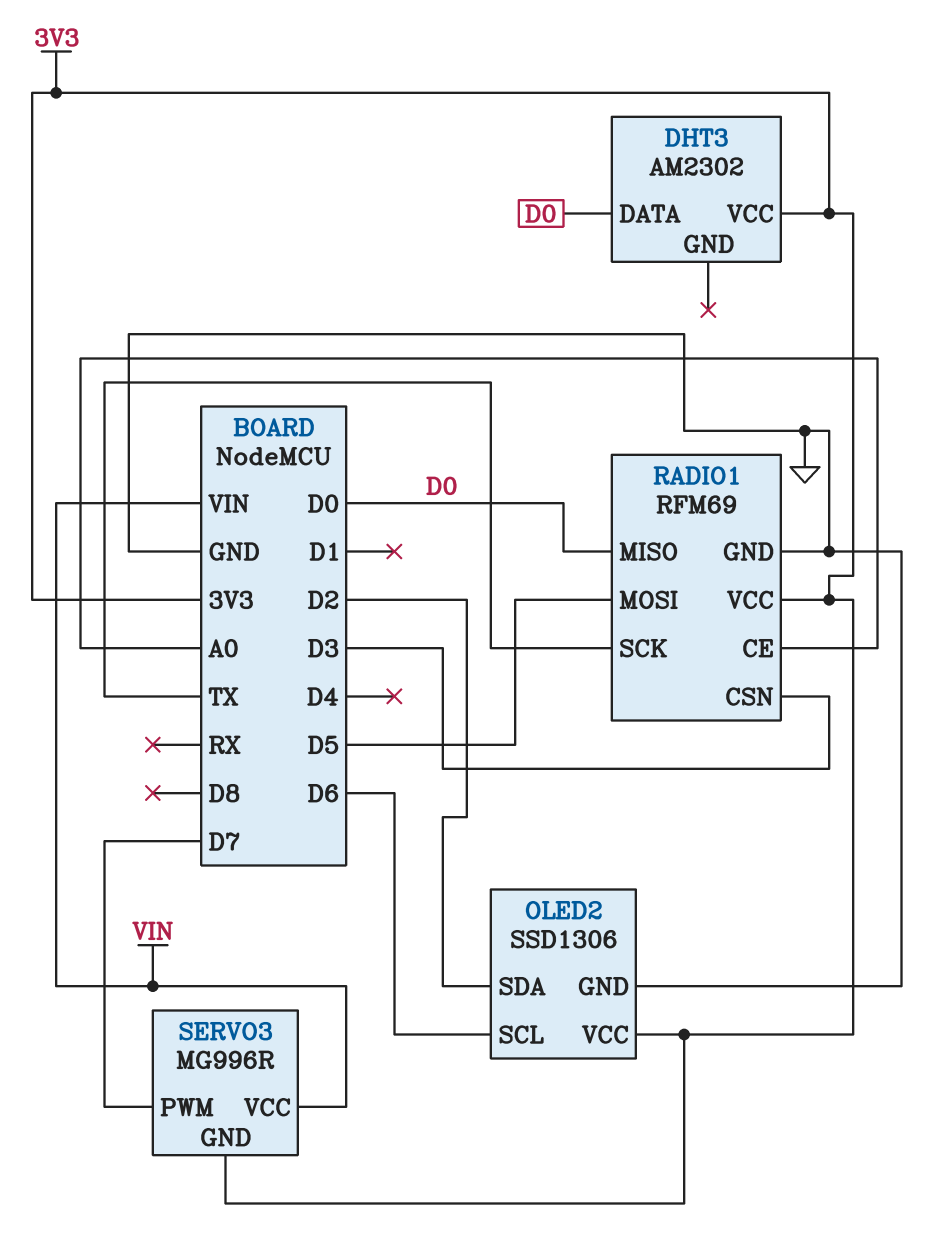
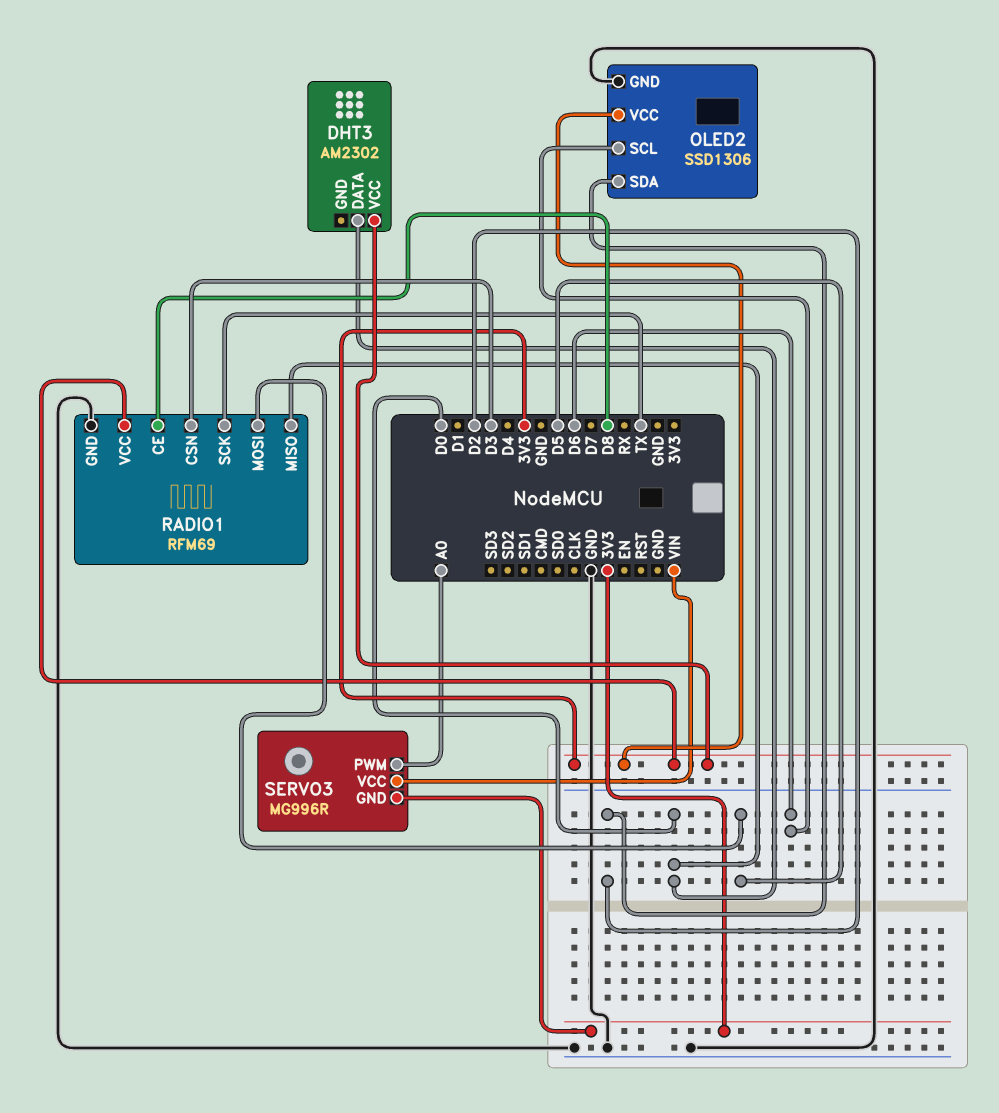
RADIO1 pin CE: A0 -> D8
SERVO3 pin PWM: D7 -> A0

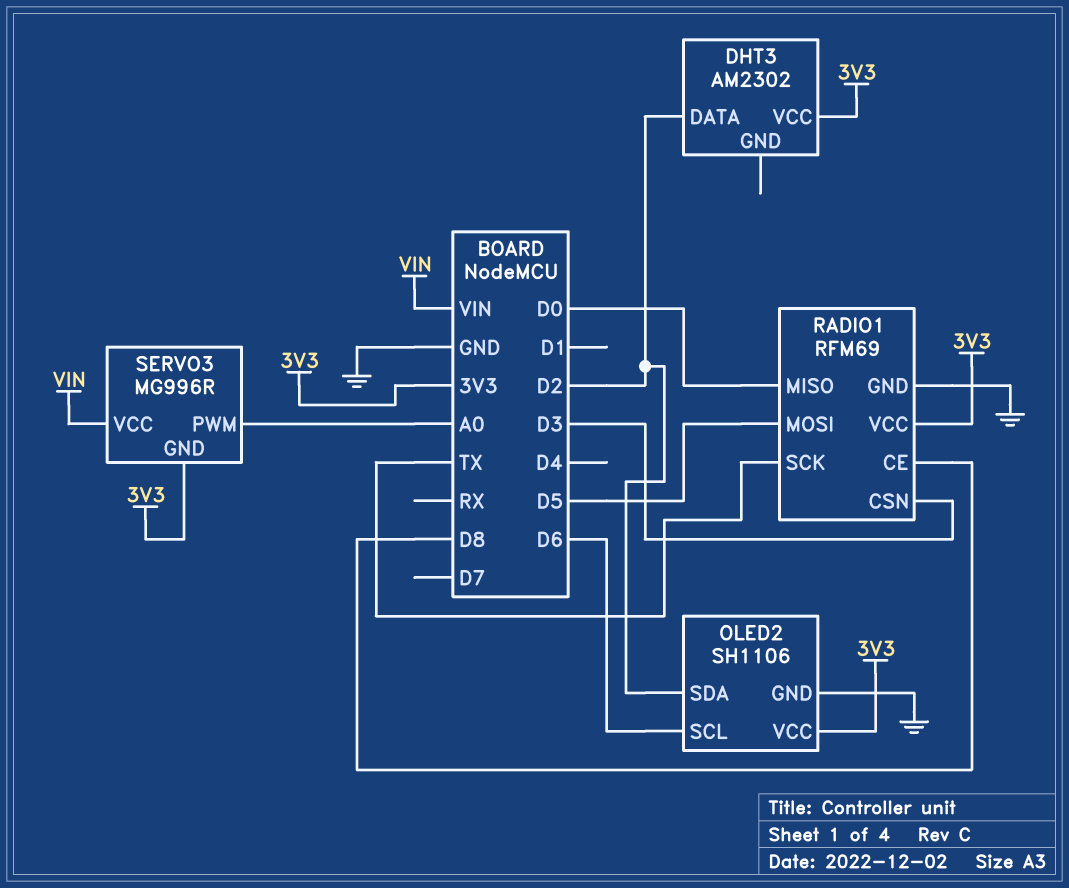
DHT3 pin DATA: D0 -> D2
OLED2: SSD1306 -> SH1106

